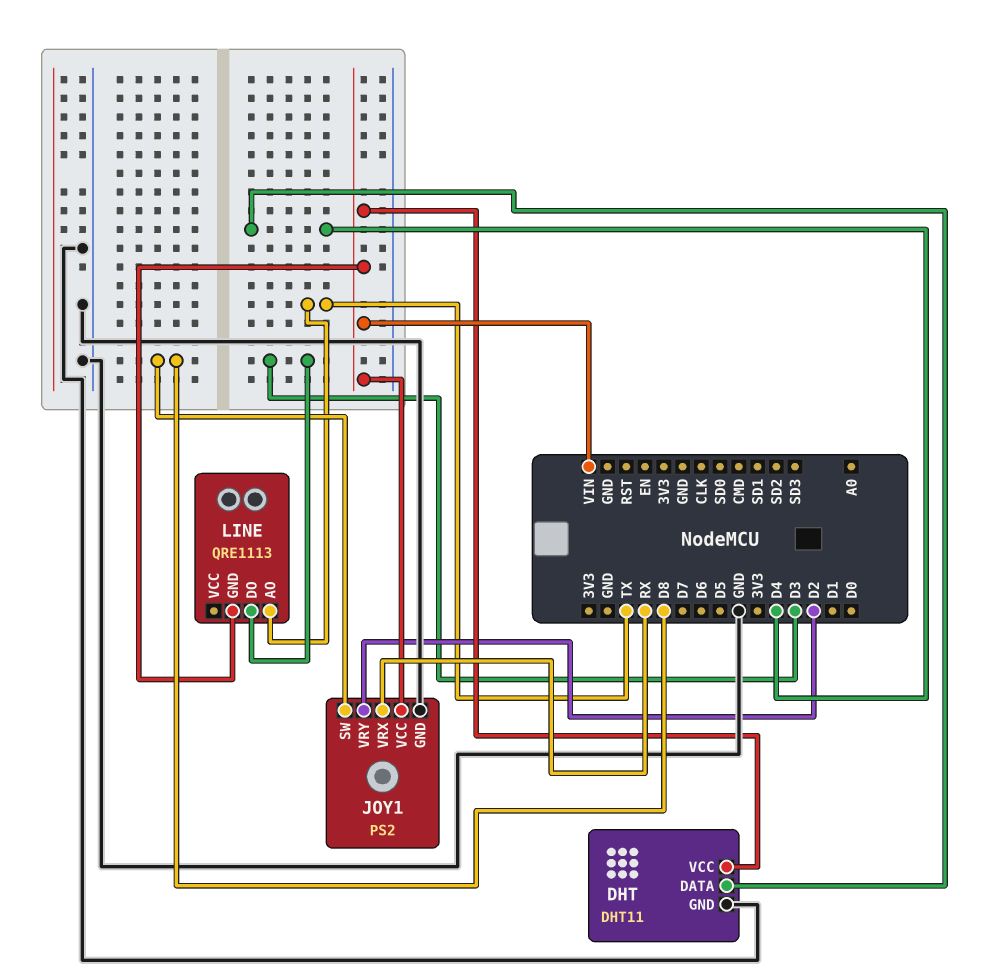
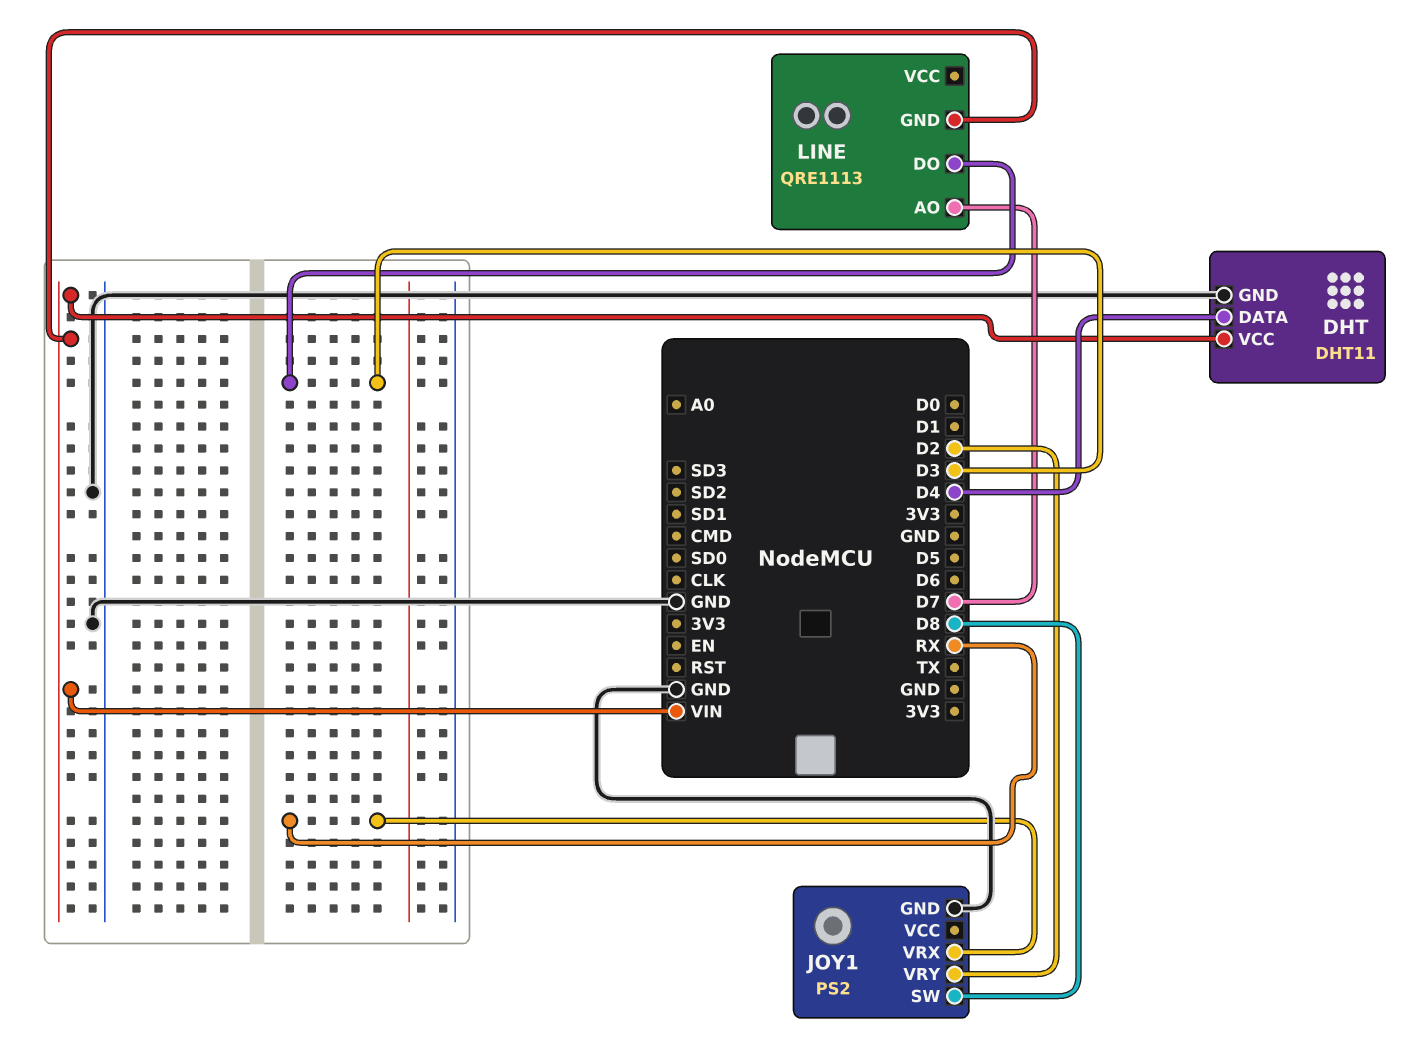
JOY1 pin VCC: VIN -> none
LINE pin AO: TX -> D7

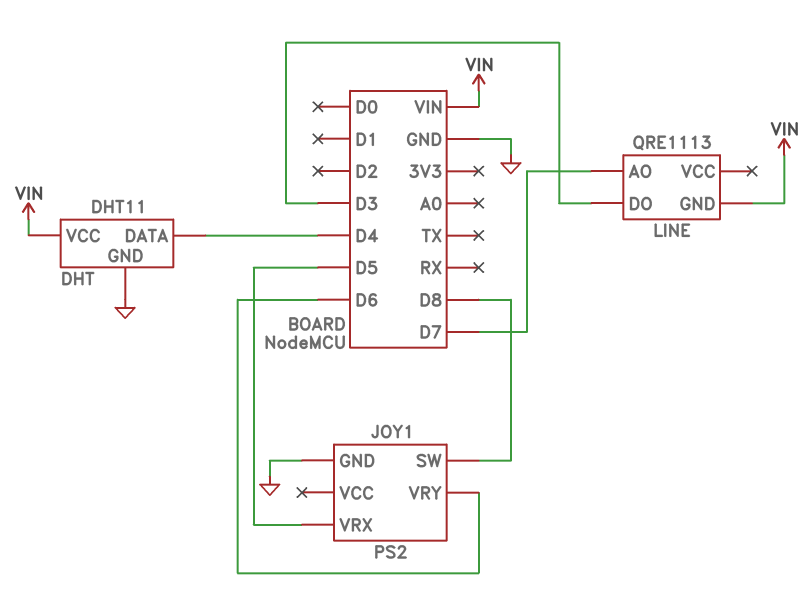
JOY1 pin VRX: RX -> D5
JOY1 pin VRY: D2 -> D6

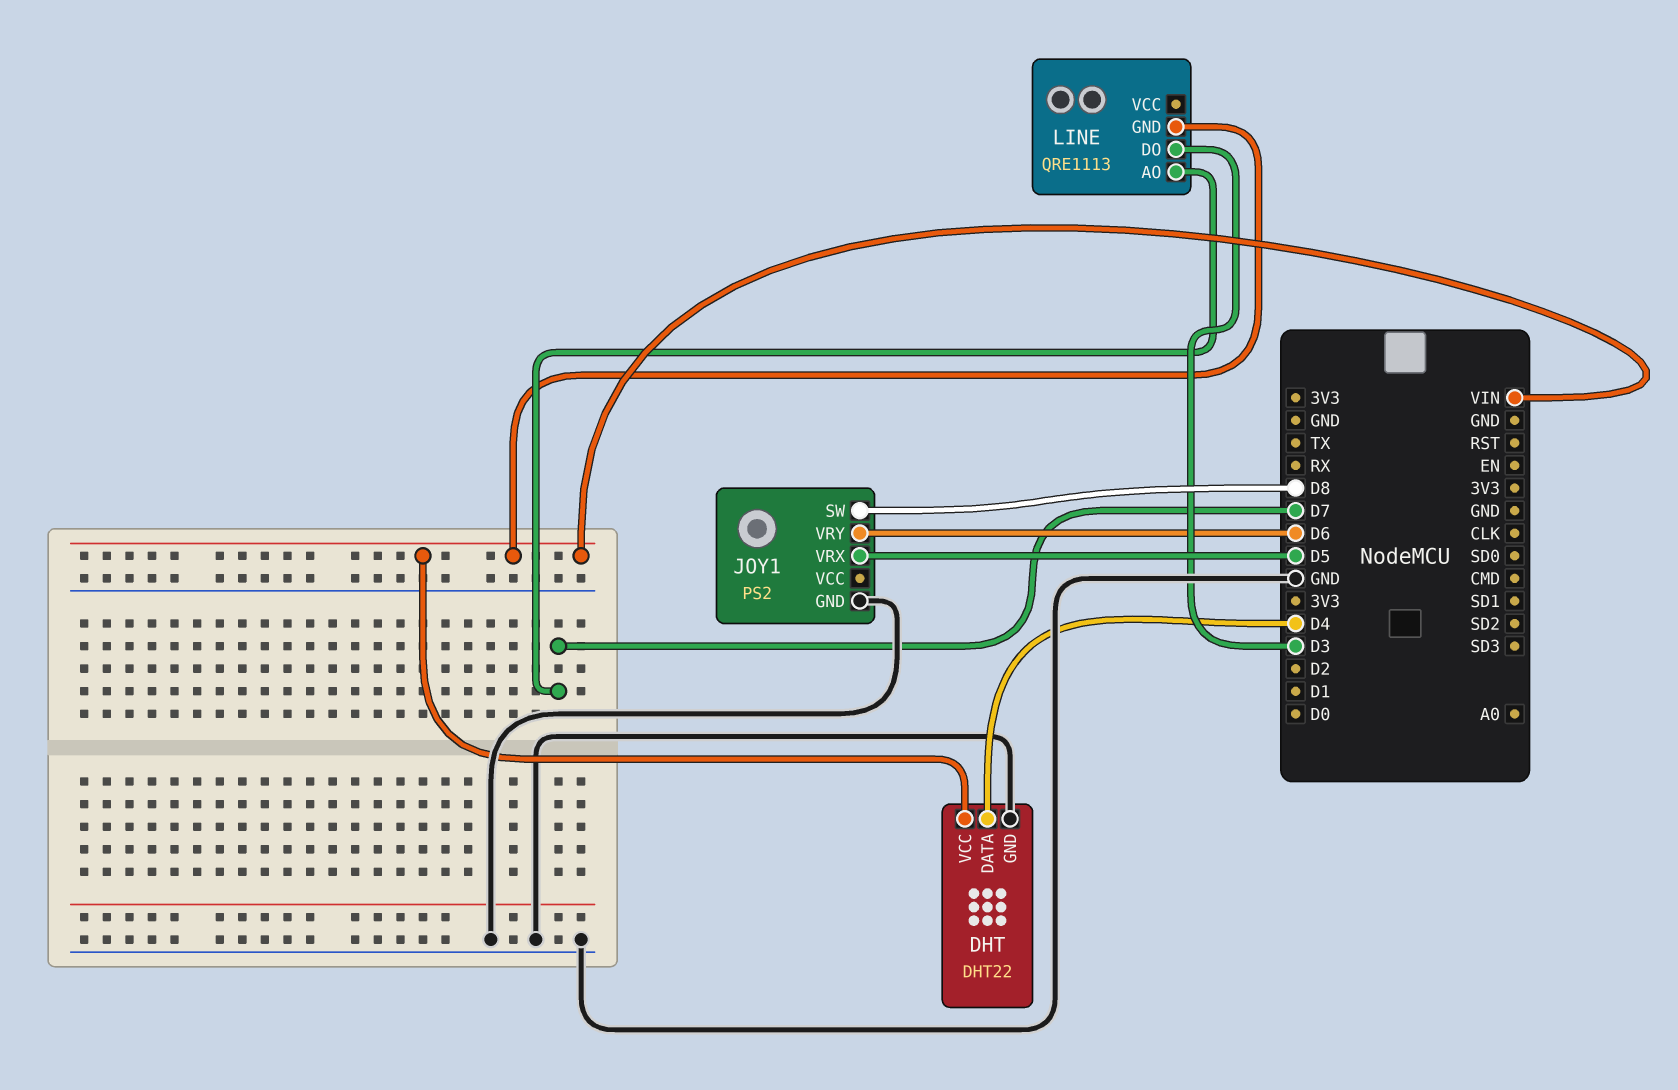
DHT: DHT11 -> DHT22

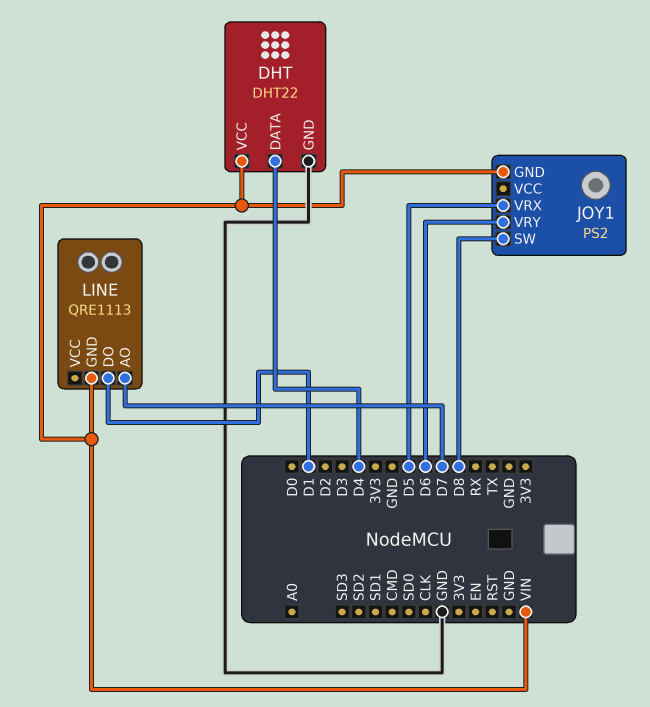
JOY1 pin GND: GND -> VIN
LINE pin DO: D3 -> D1

